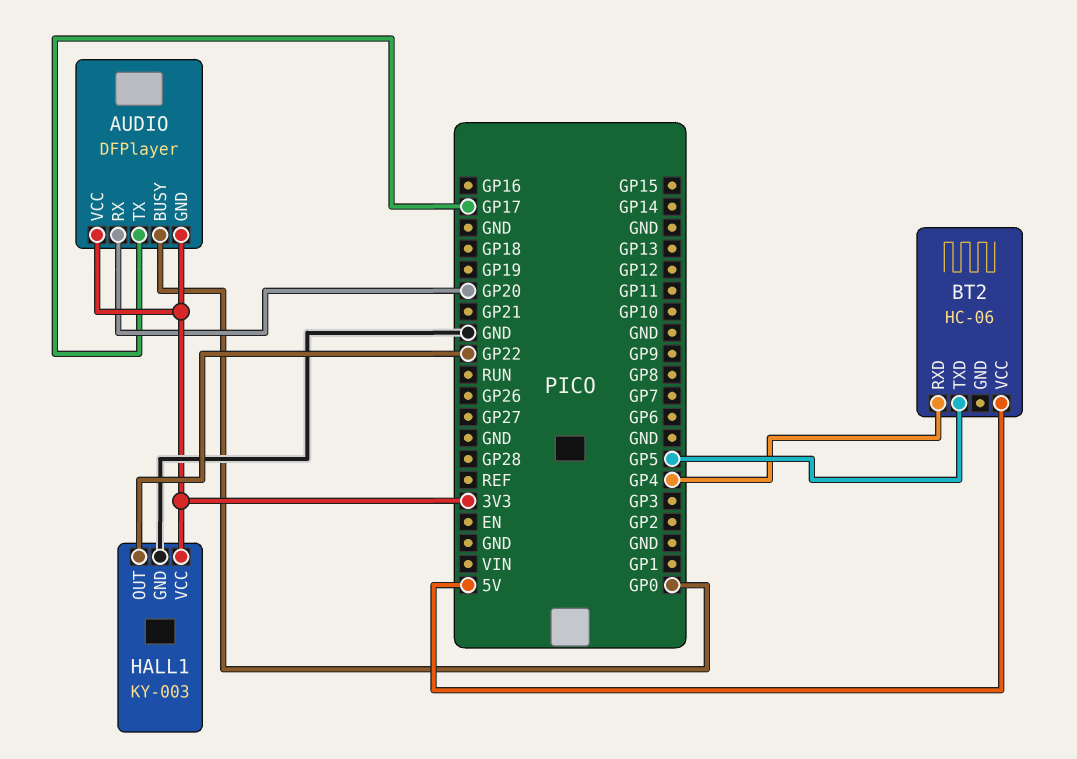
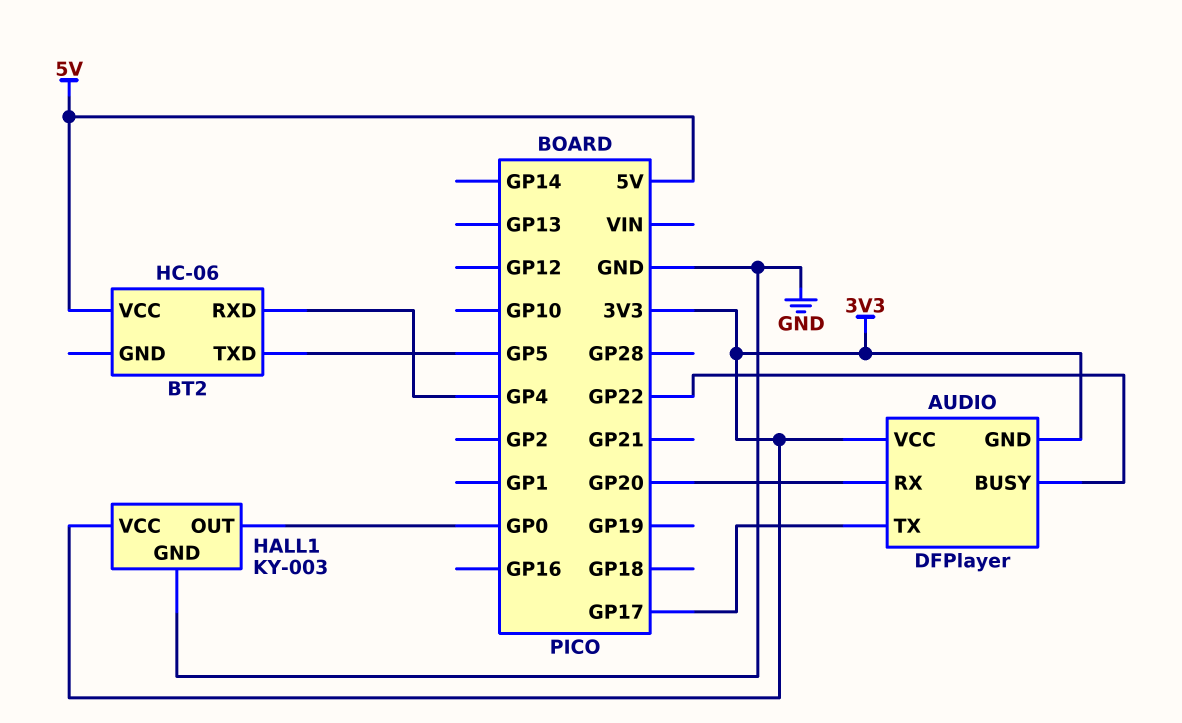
AUDIO pin BUSY: GP0 -> GP22
HALL1 pin OUT: GP22 -> GP0

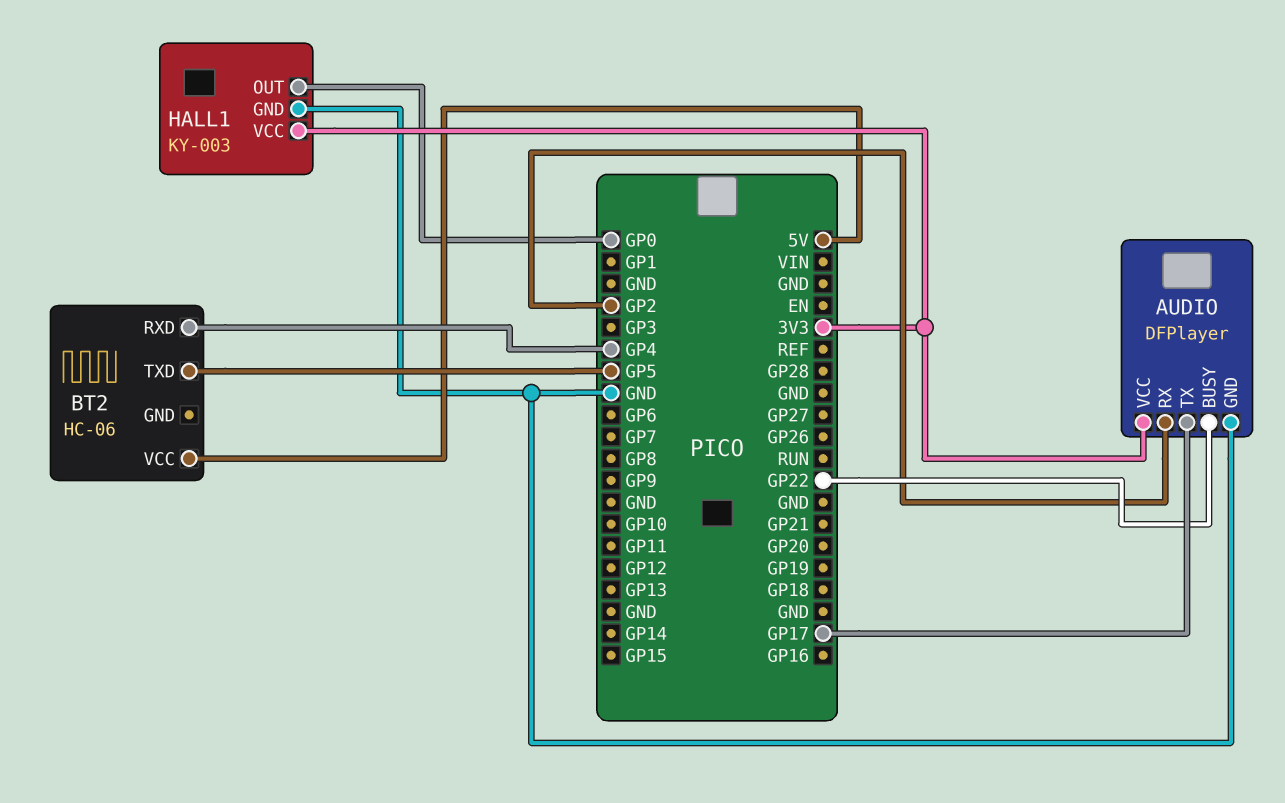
AUDIO pin GND: 3V3 -> GND
AUDIO pin RX: GP20 -> GP2

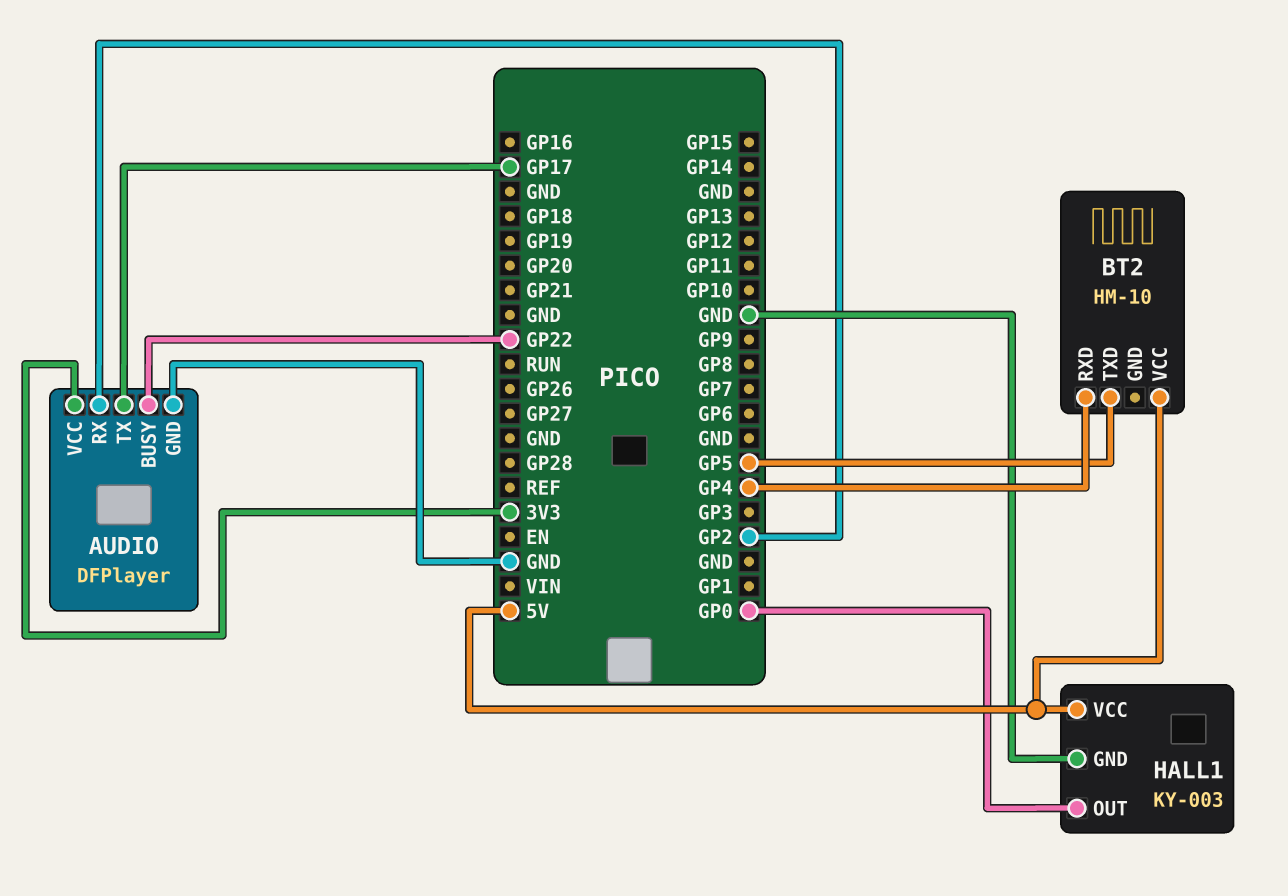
BT2: HC-06 -> HM-10
HALL1 pin VCC: 3V3 -> 5V

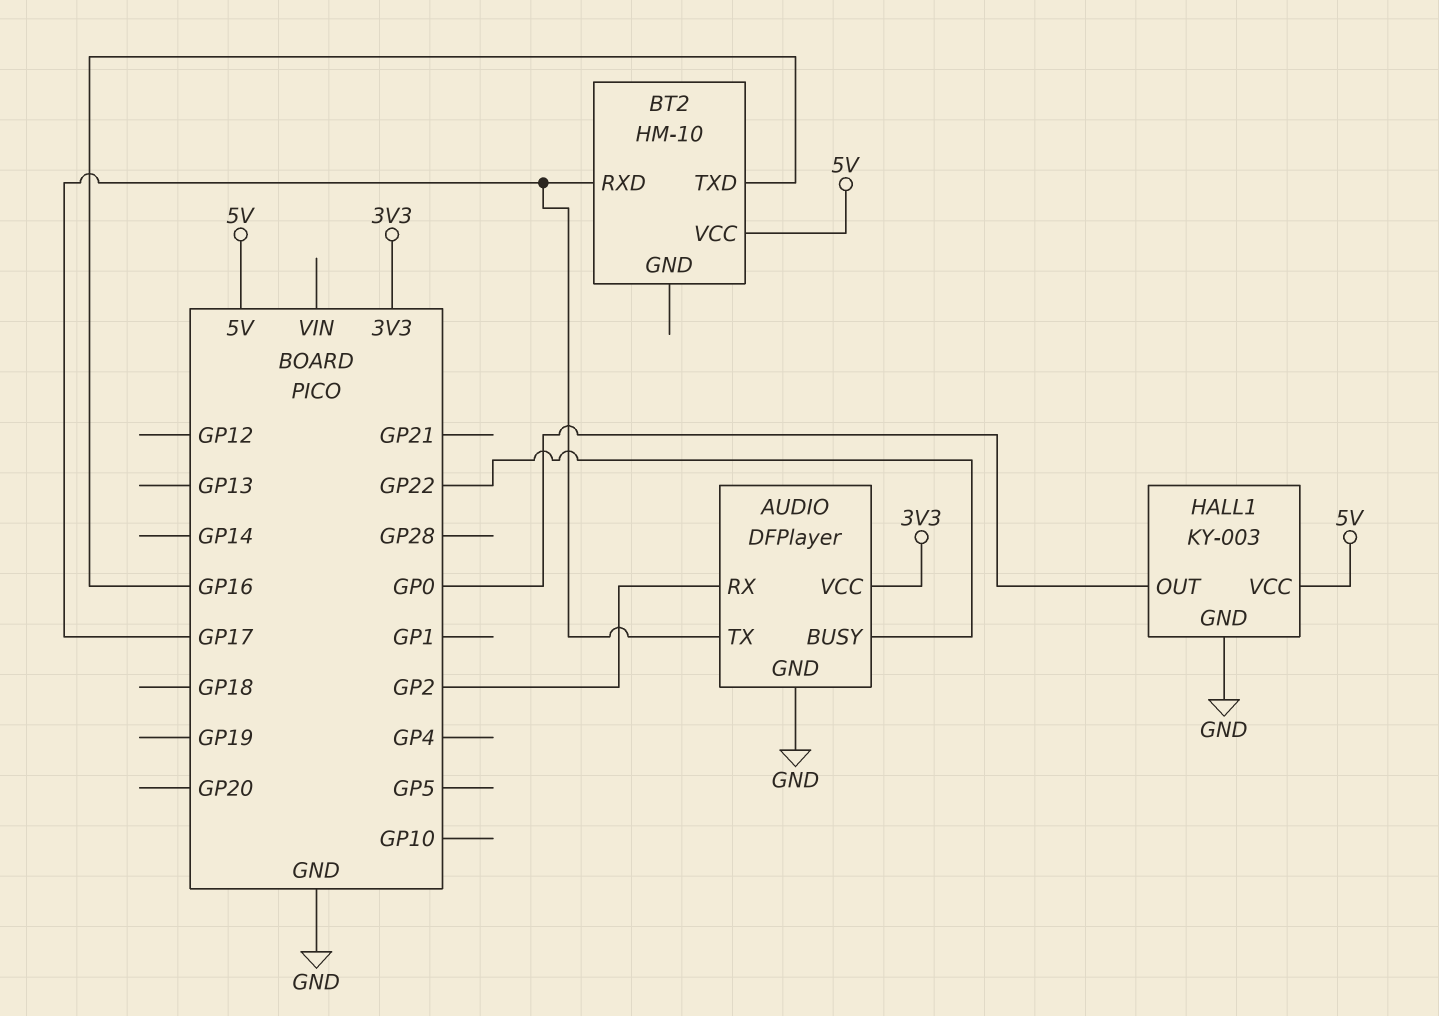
BT2 pin RXD: GP4 -> GP17
BT2 pin TXD: GP5 -> GP16

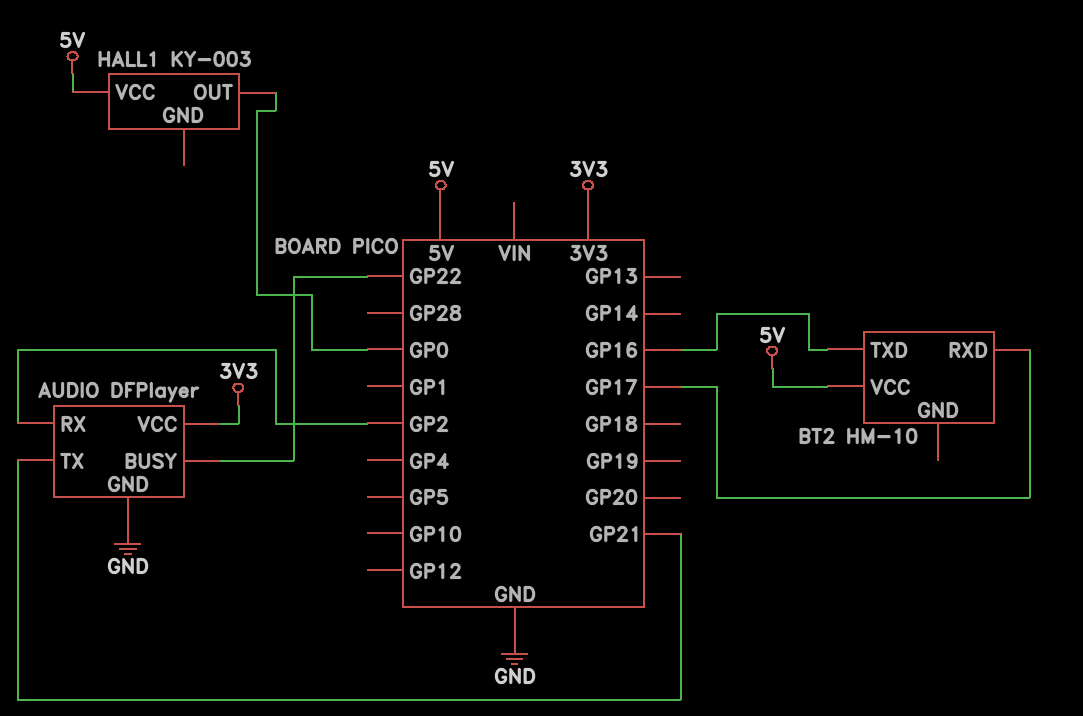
AUDIO pin TX: GP17 -> GP21
HALL1 pin GND: GND -> none

